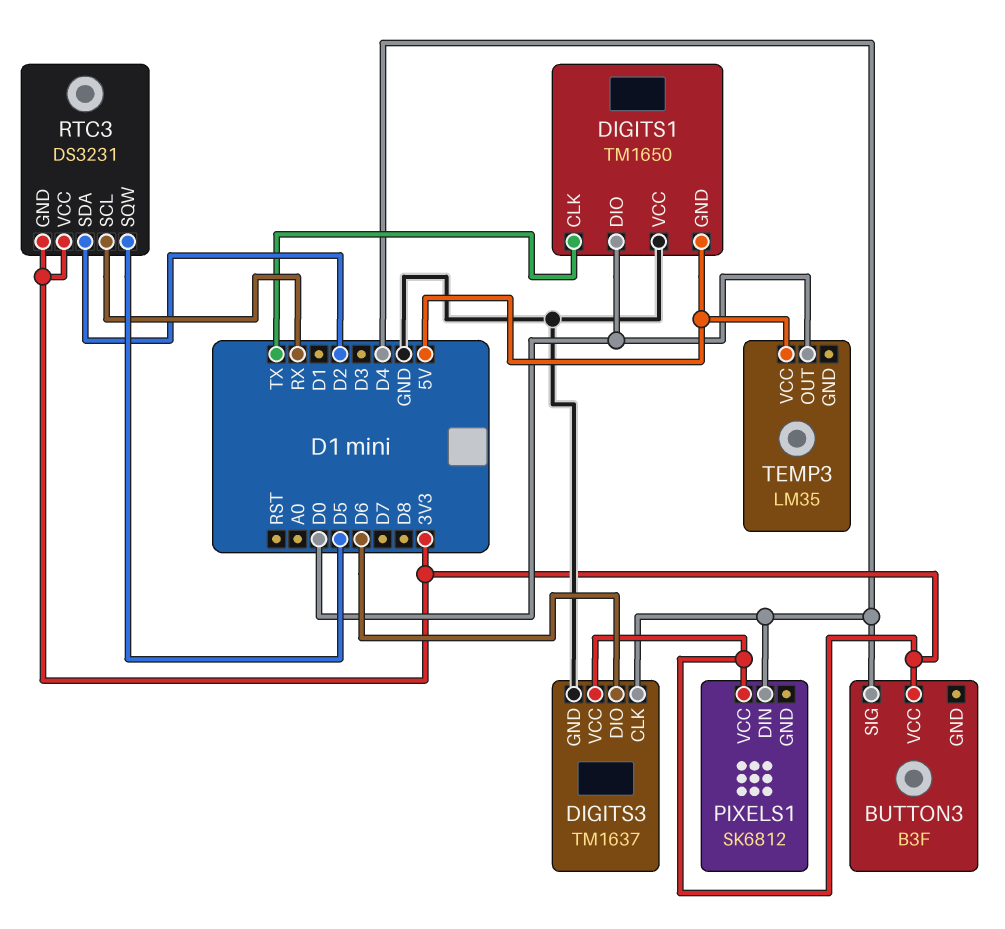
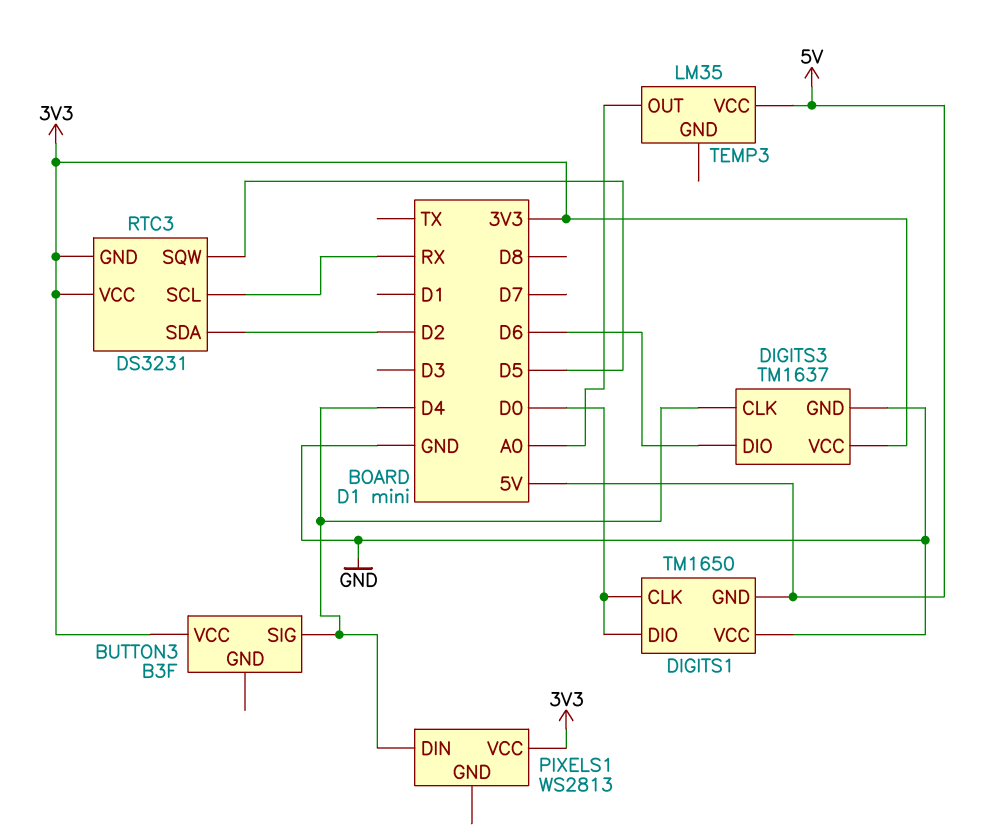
DIGITS1 pin CLK: TX -> D0
PIXELS1: SK6812 -> WS2813
TEMP3 pin OUT: D0 -> A0

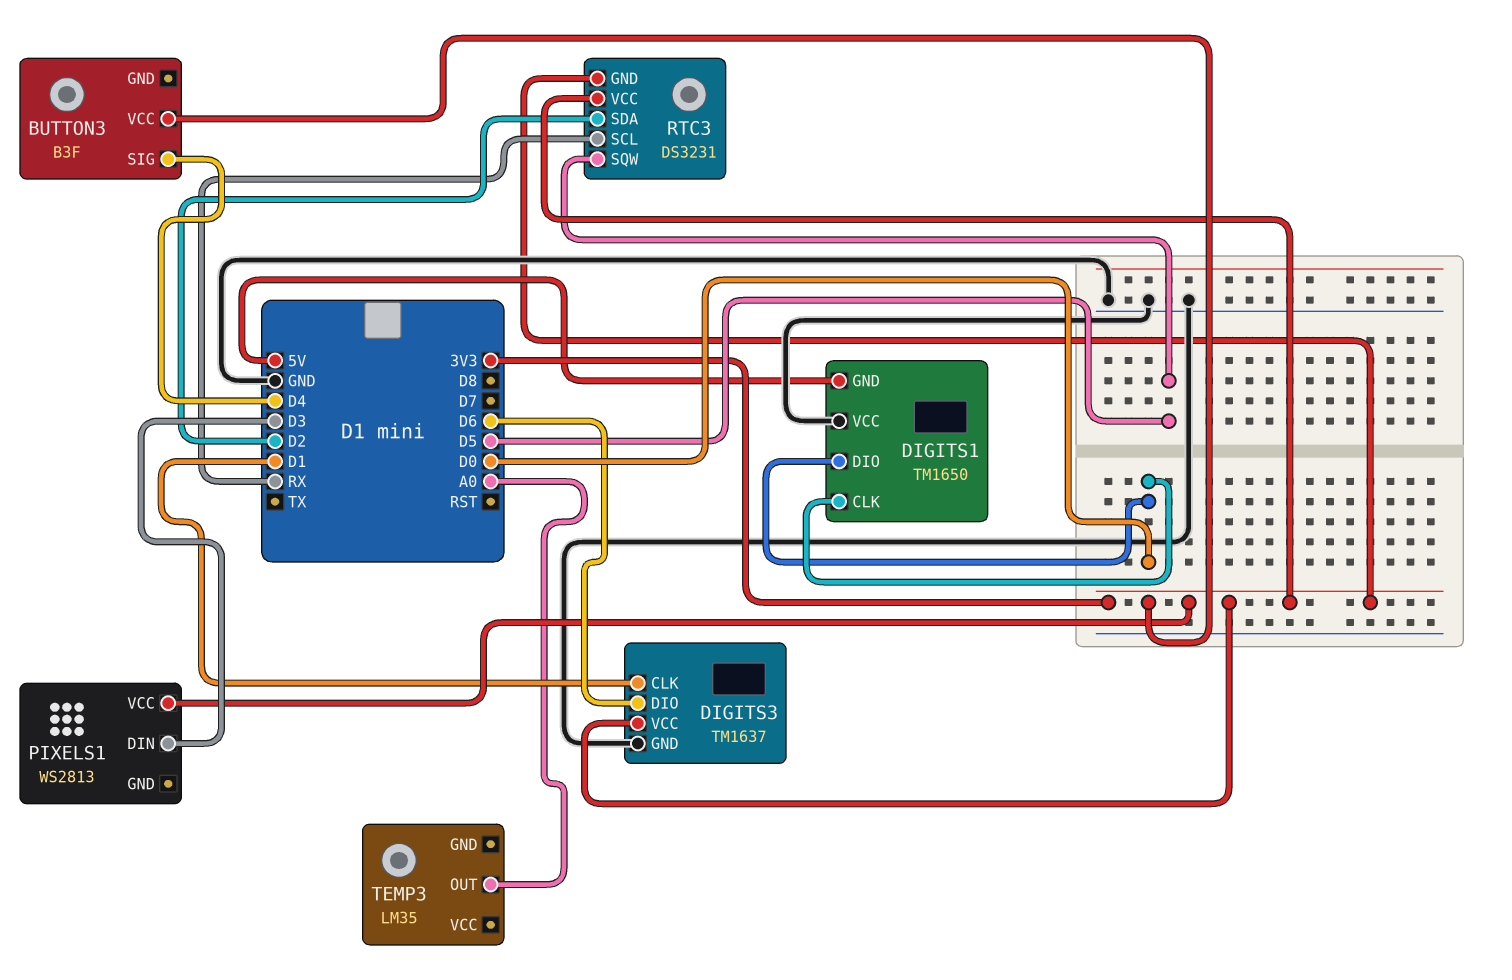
DIGITS3 pin CLK: D4 -> D1
PIXELS1 pin DIN: D4 -> D3
TEMP3 pin VCC: 5V -> none

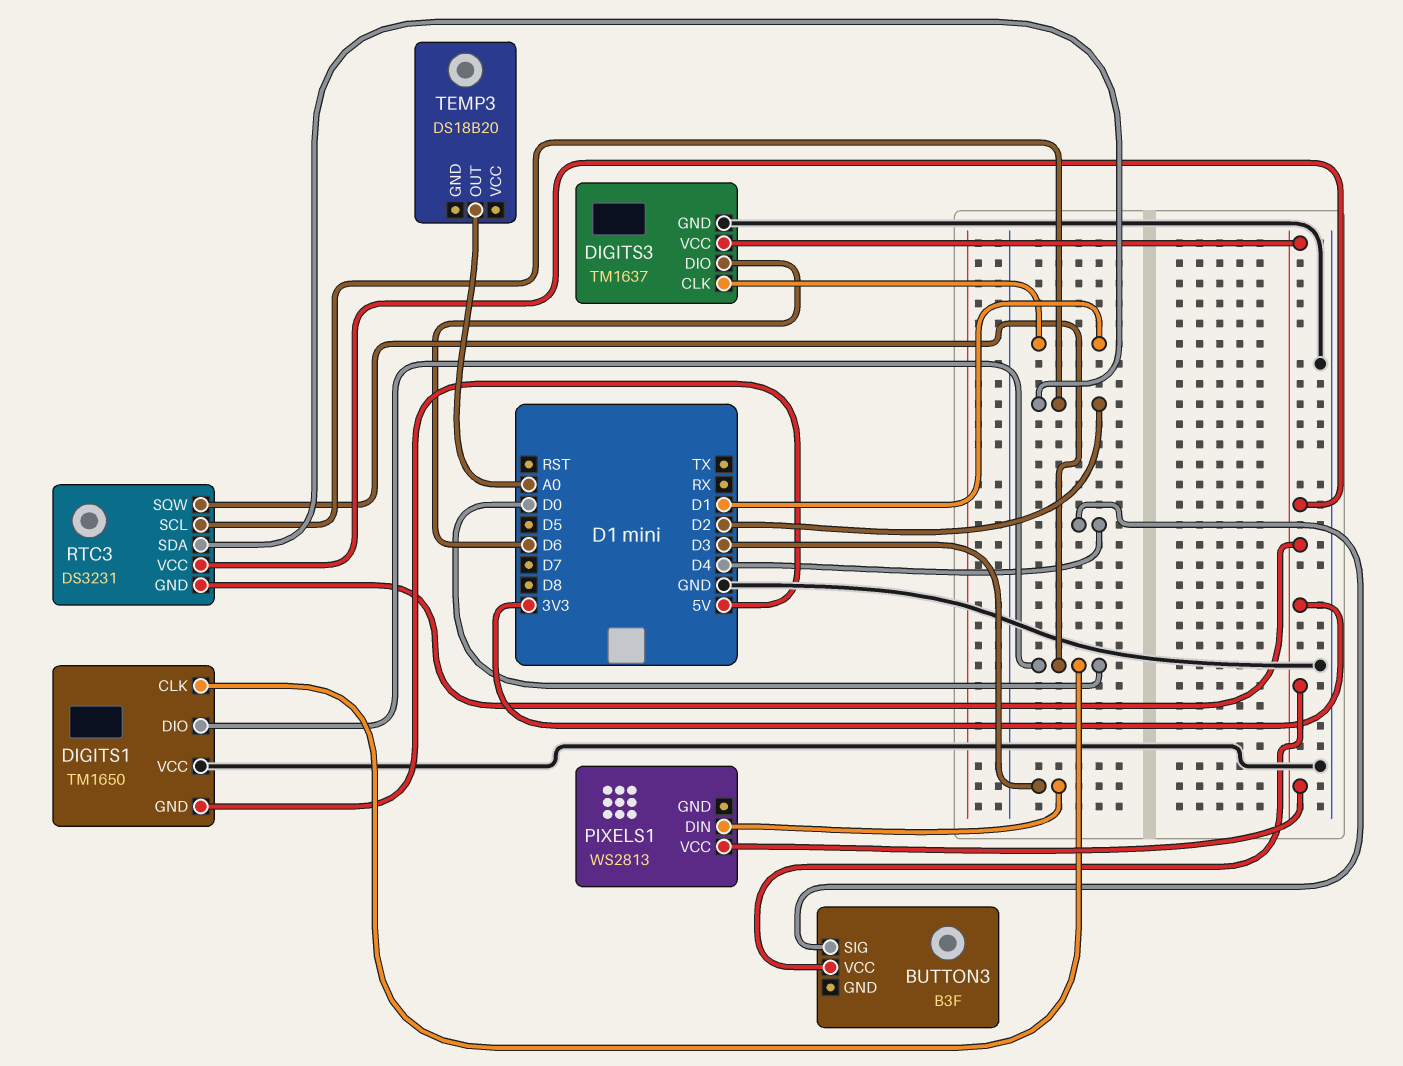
RTC3 pin SCL: RX -> D2
RTC3 pin SQW: D5 -> D0
TEMP3: LM35 -> DS18B20

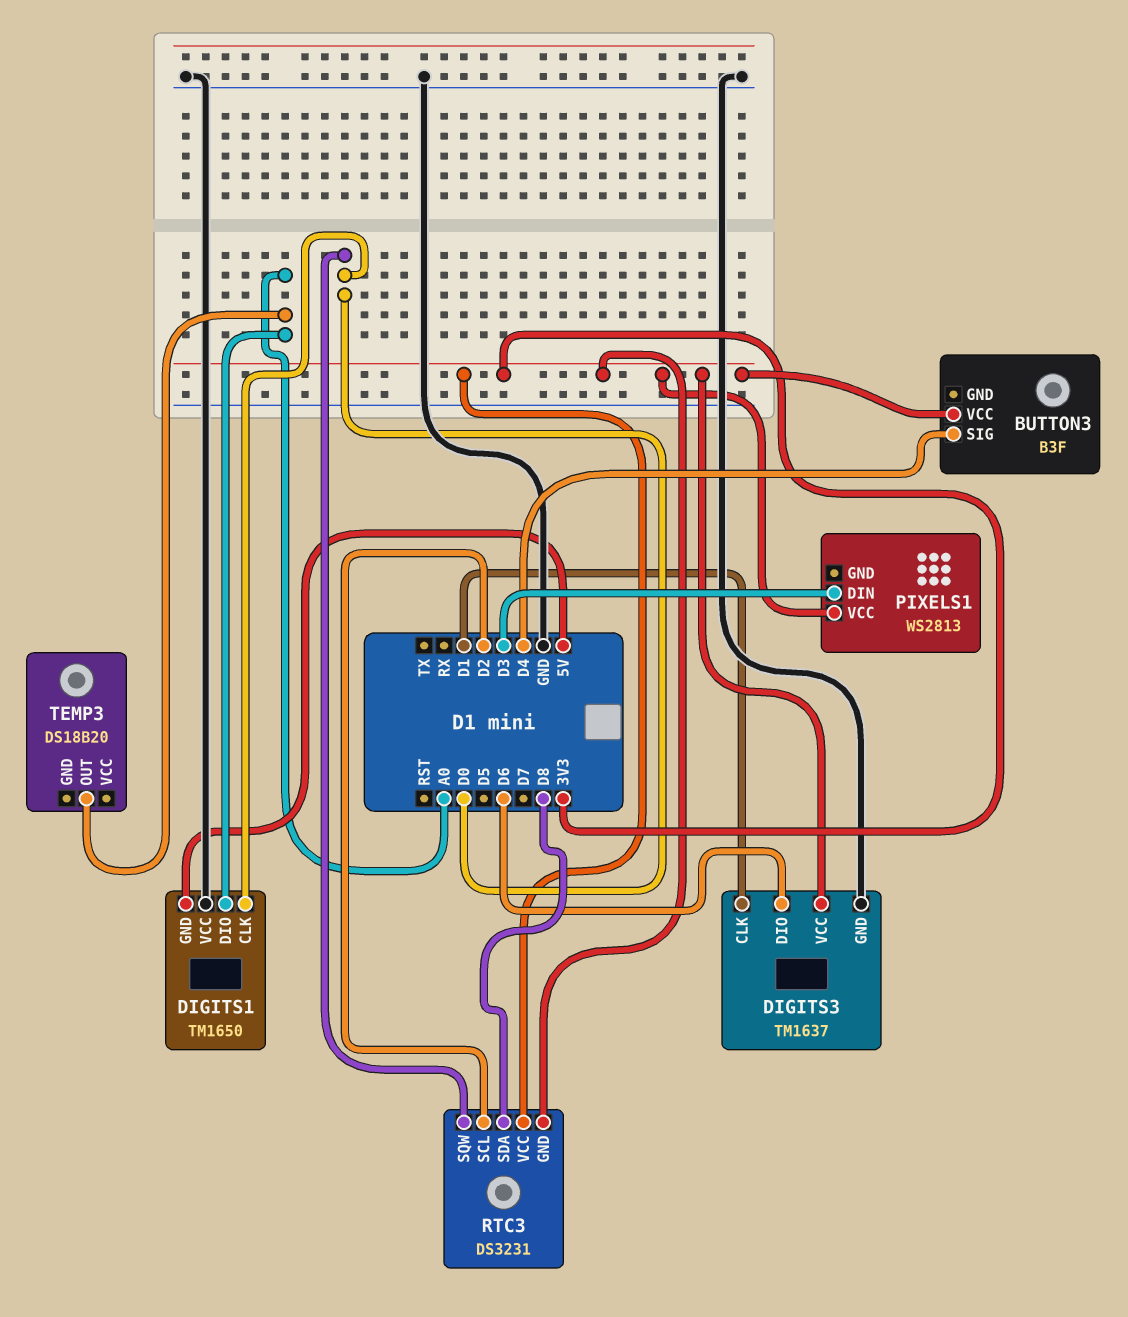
DIGITS1 pin DIO: D0 -> A0
RTC3 pin SDA: D2 -> D8

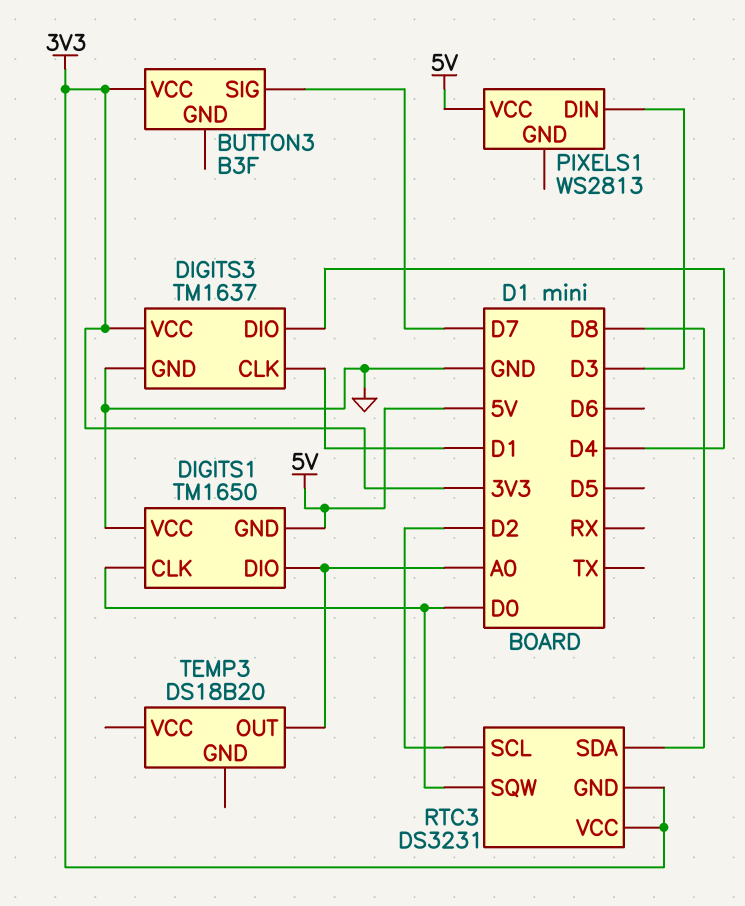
BUTTON3 pin SIG: D4 -> D7
DIGITS3 pin DIO: D6 -> D4
PIXELS1 pin VCC: 3V3 -> 5V

